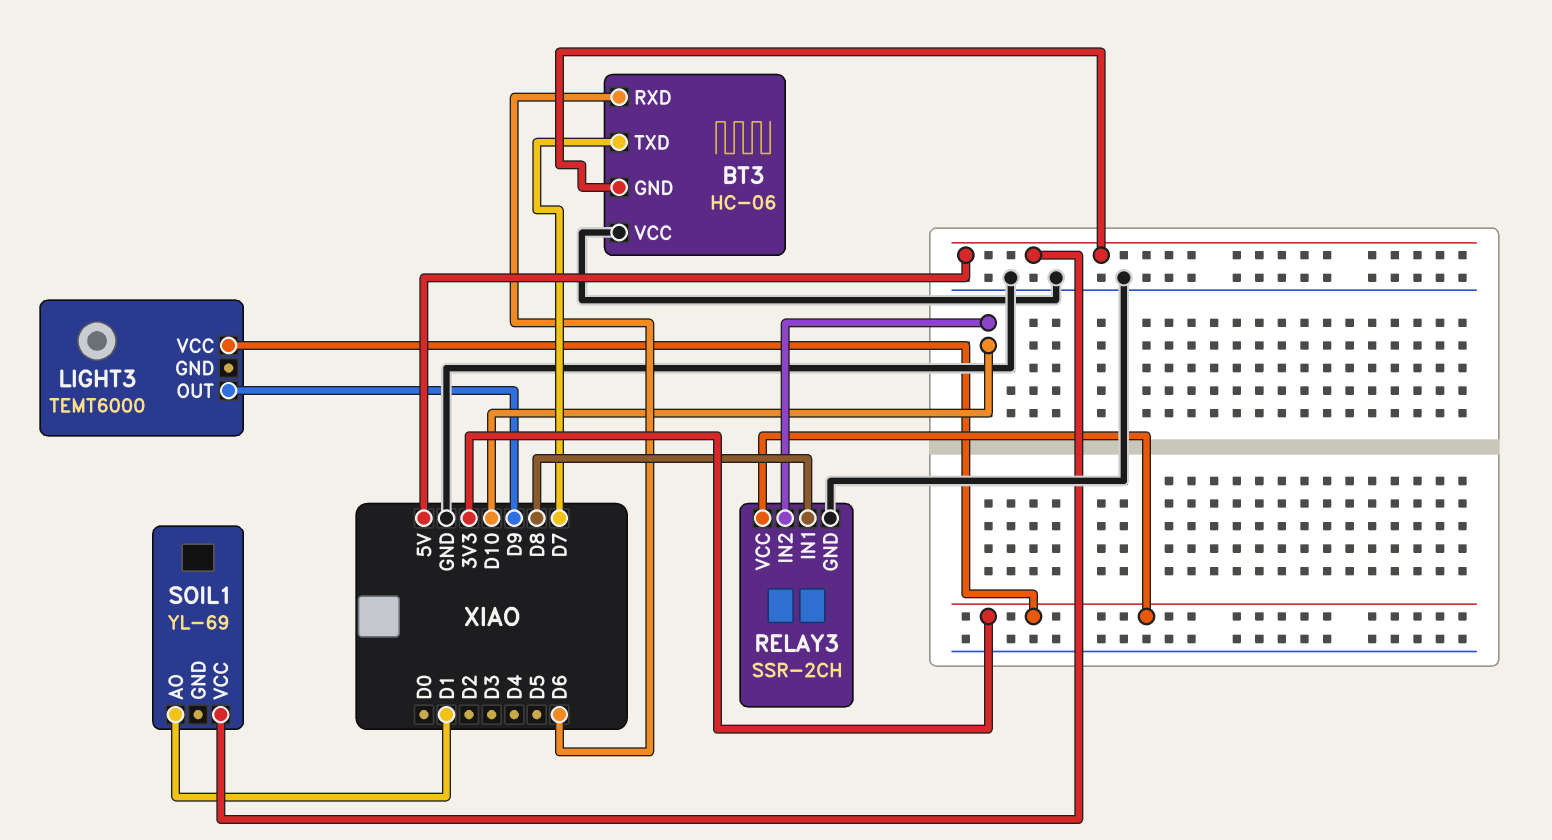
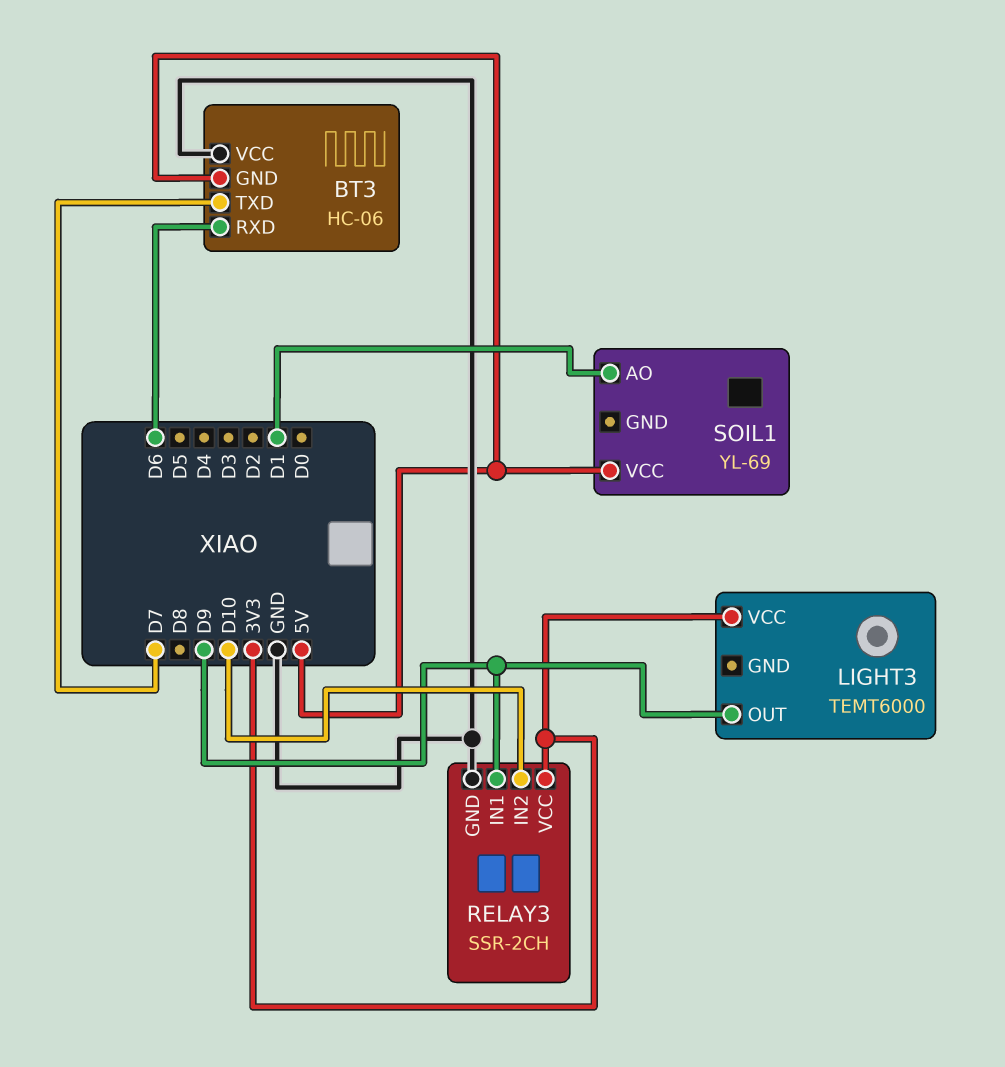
RELAY3 pin IN1: D8 -> D9

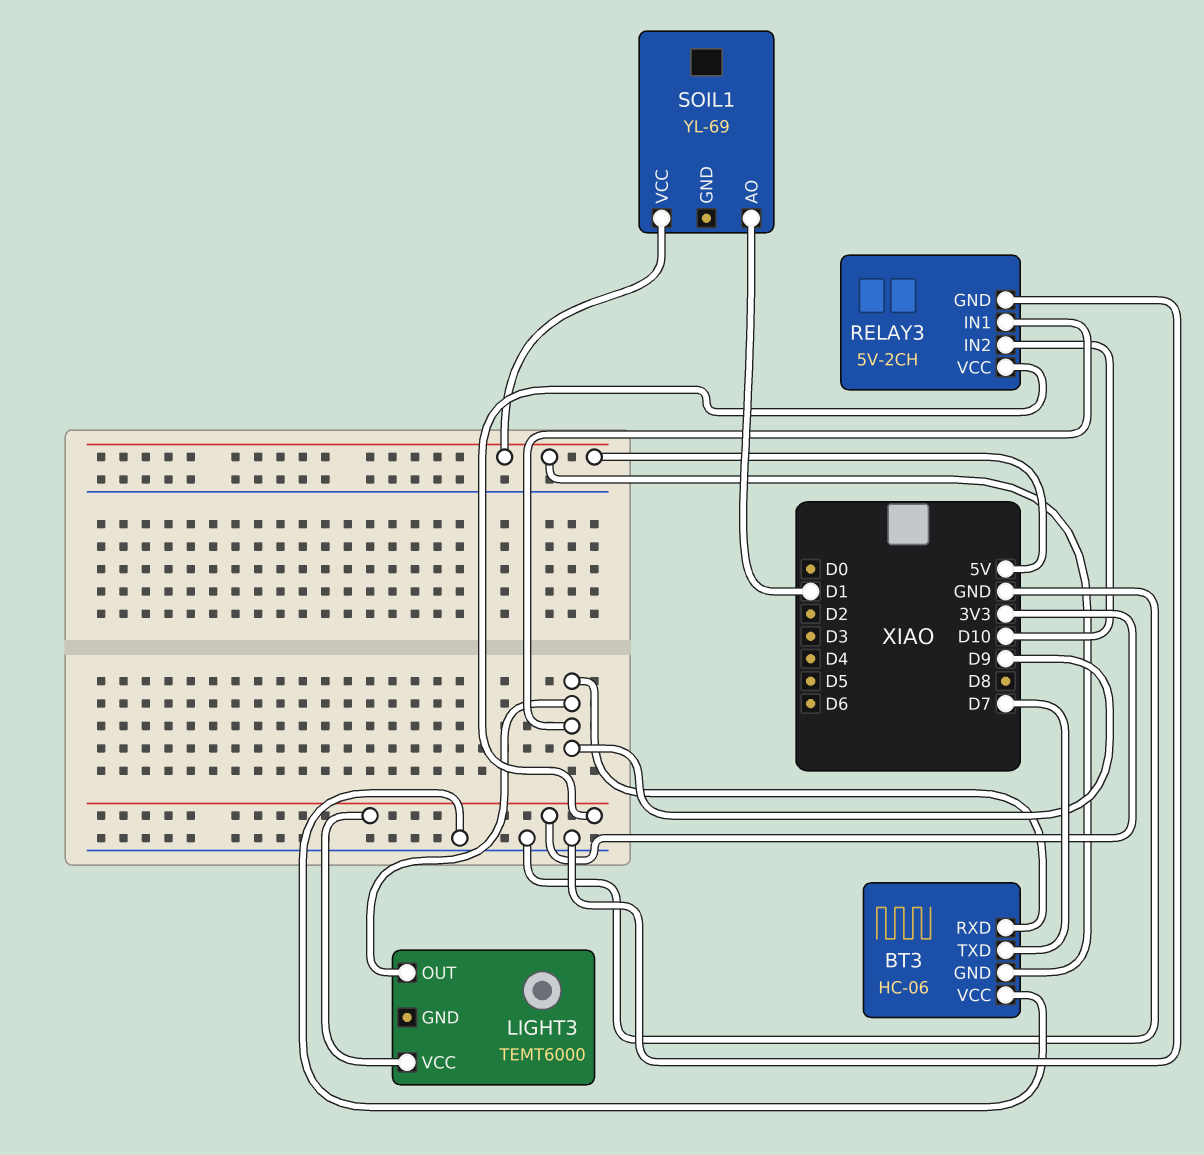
BT3 pin RXD: D6 -> D9
RELAY3: SSR-2CH -> 5V-2CH

